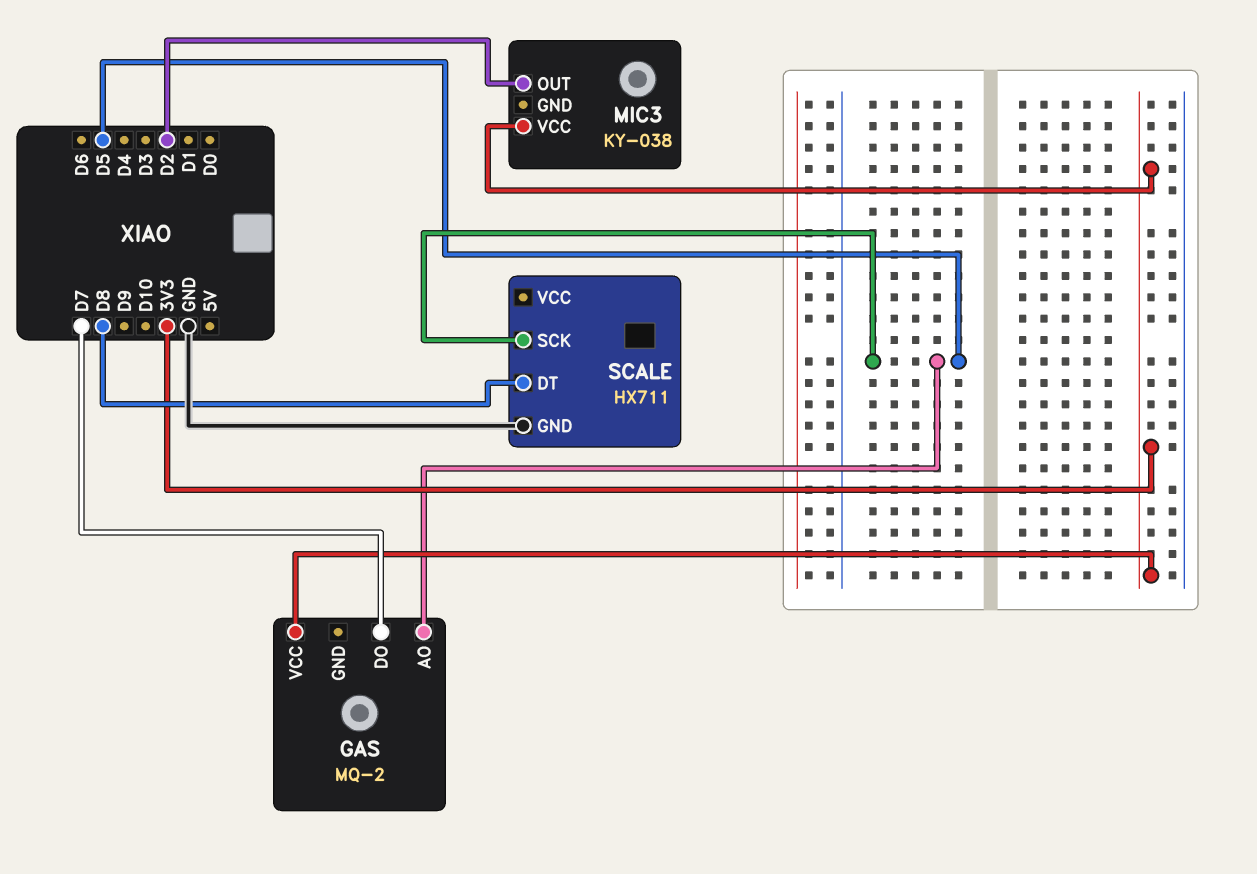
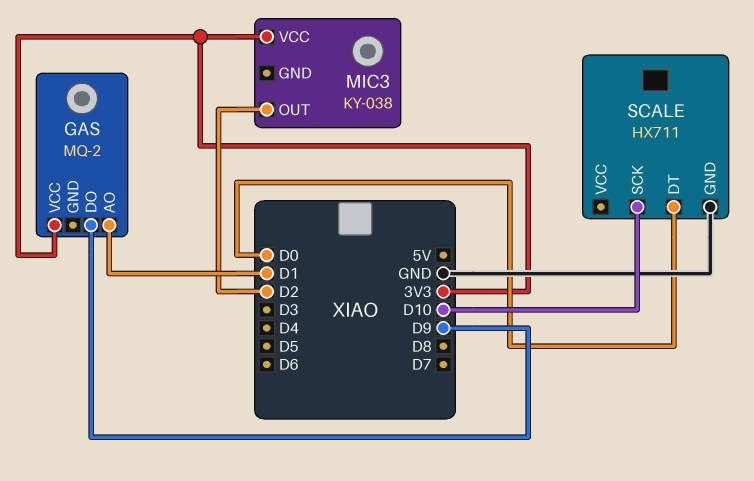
GAS pin AO: D5 -> D1
GAS pin DO: D7 -> D9
SCALE pin DT: D8 -> D0
SCALE pin SCK: D5 -> D10

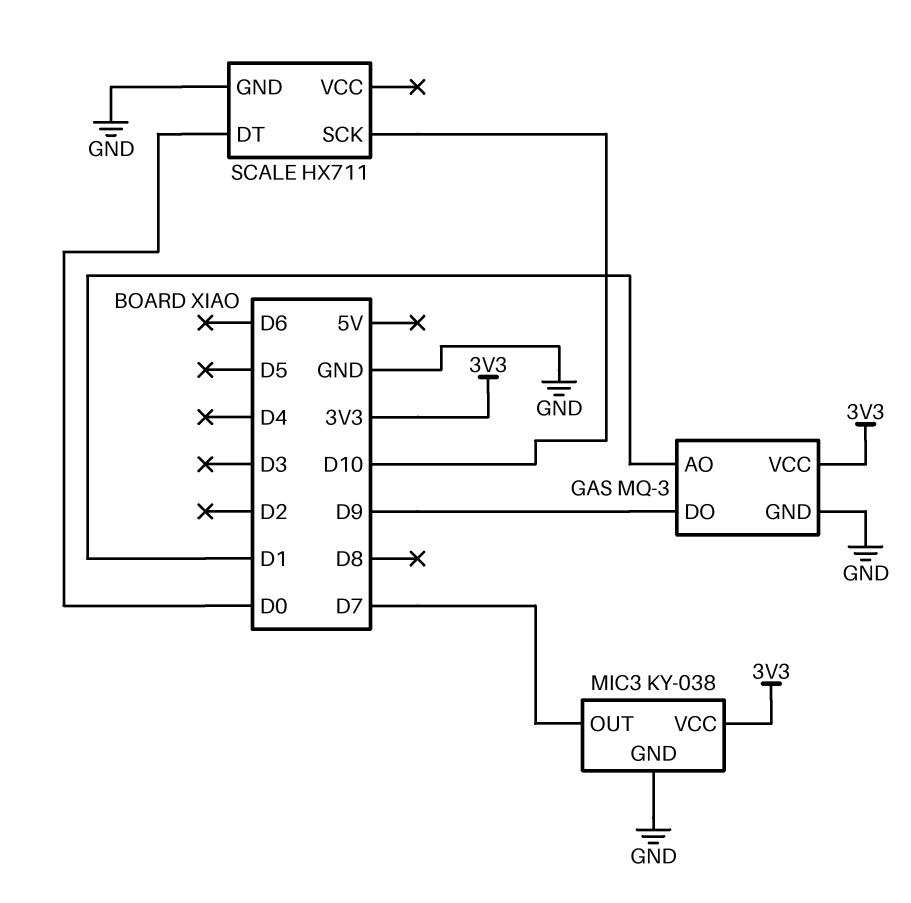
GAS: MQ-2 -> MQ-3
GAS pin GND: none -> GND
MIC3 pin GND: none -> GND
MIC3 pin OUT: D2 -> D7

